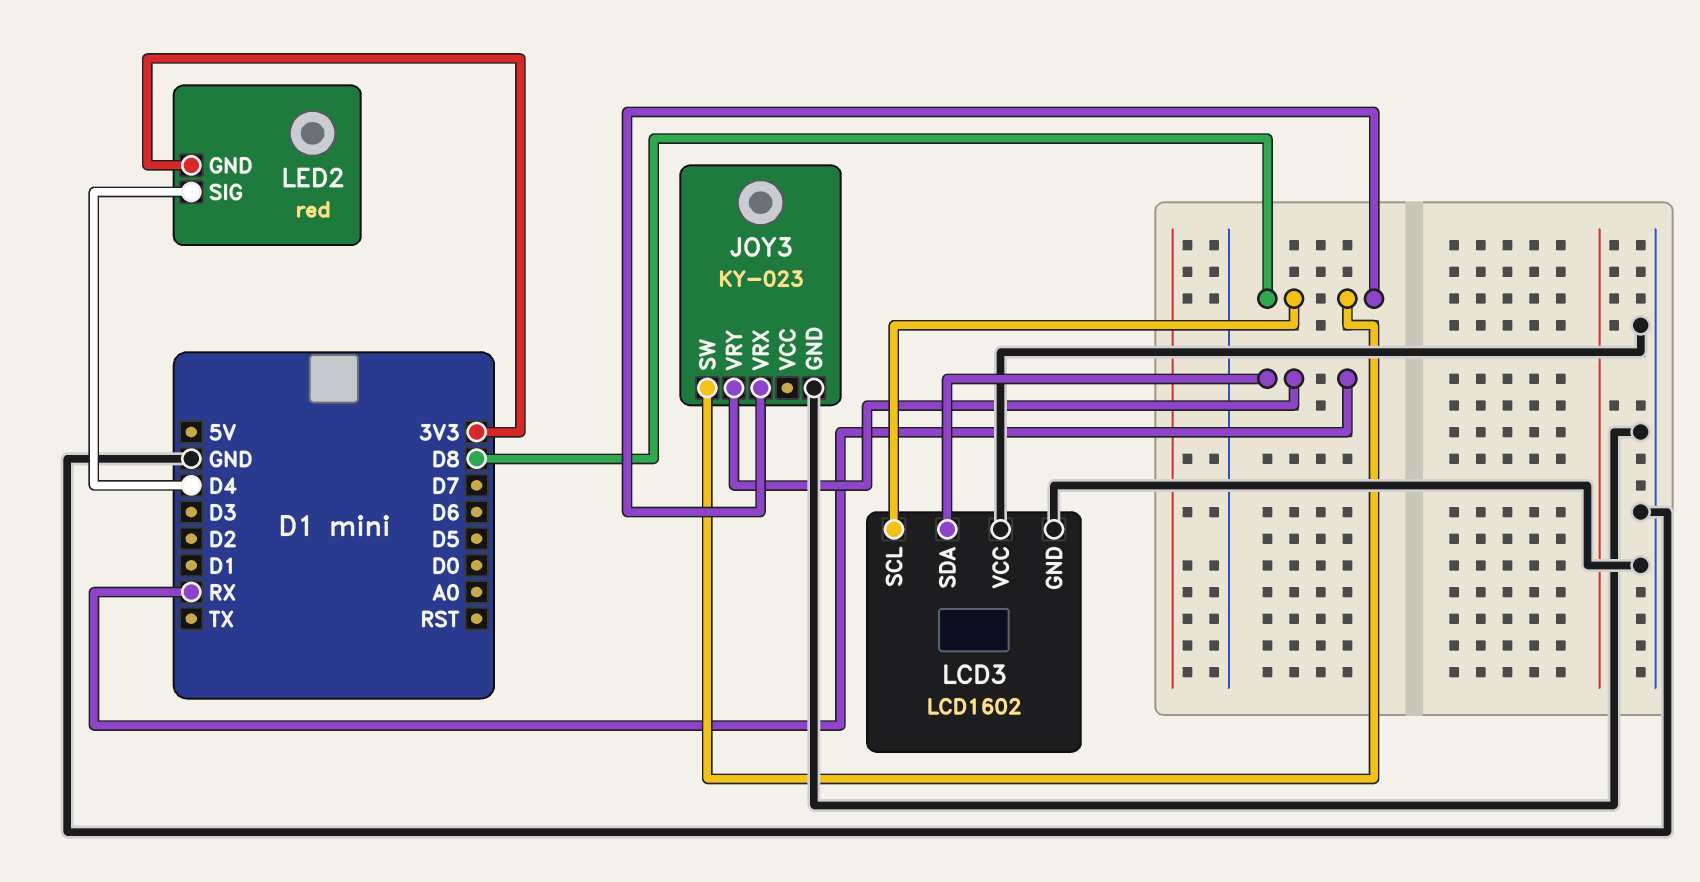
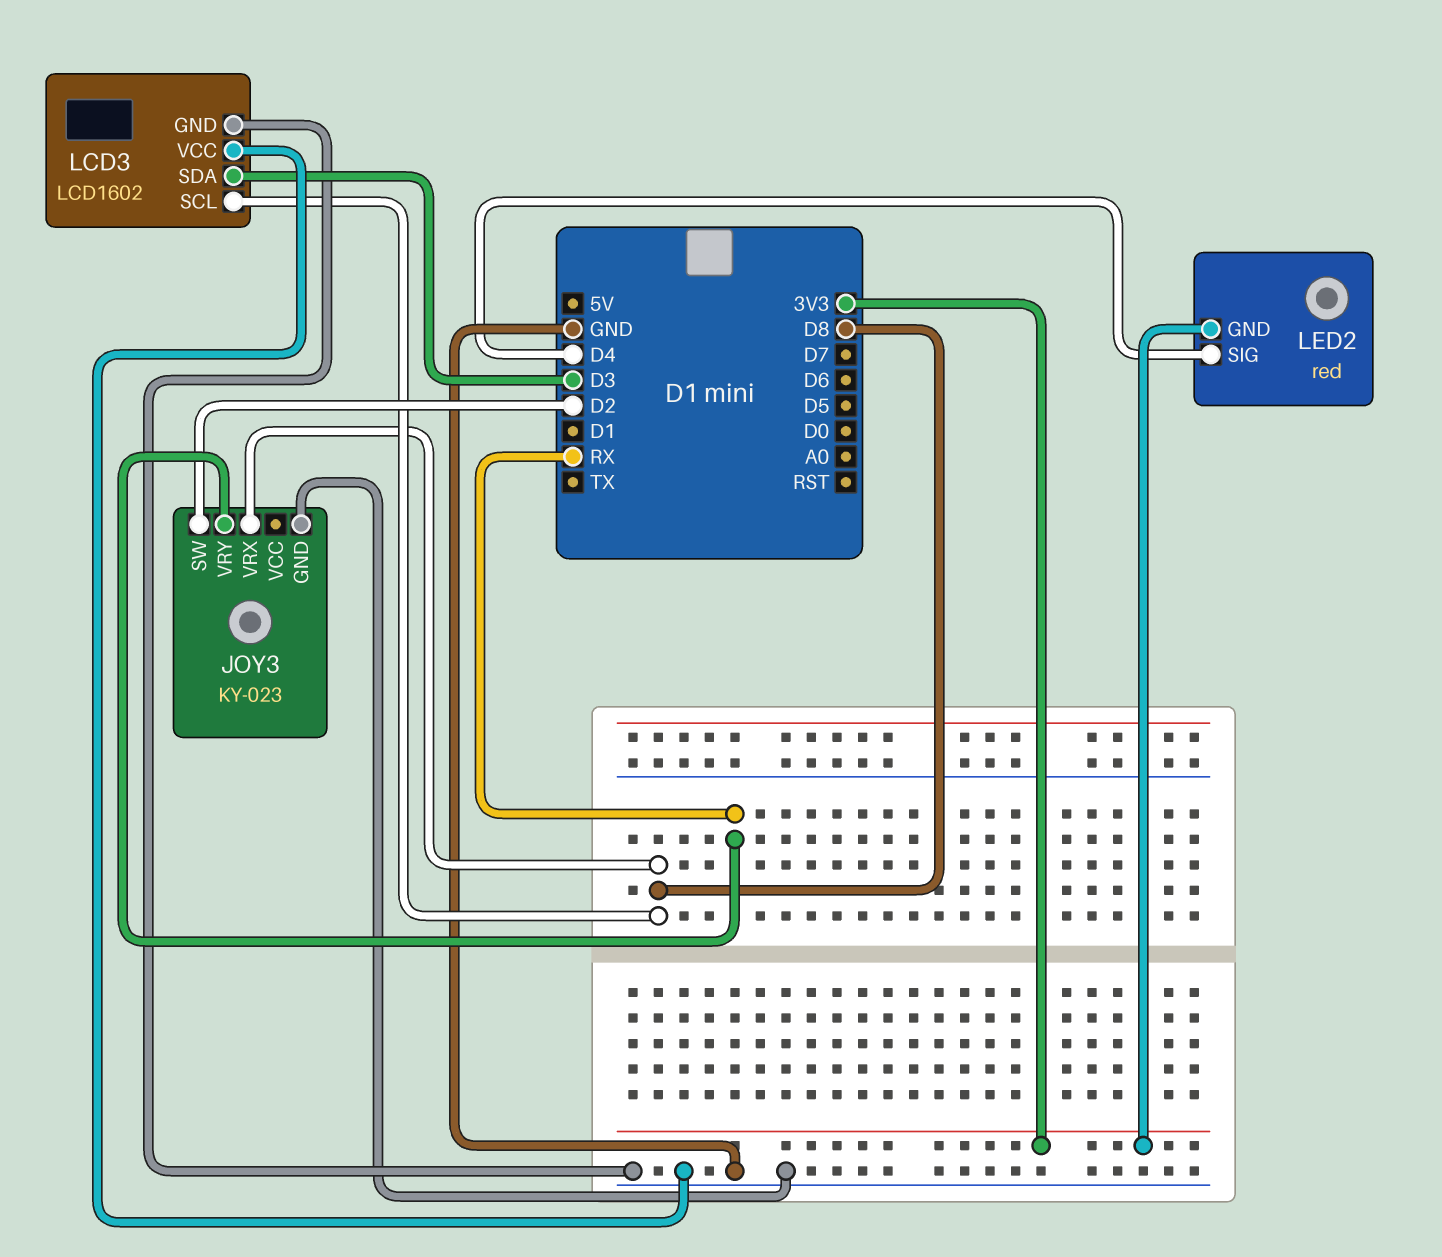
JOY3 pin SW: D8 -> D2
LCD3 pin SDA: RX -> D3

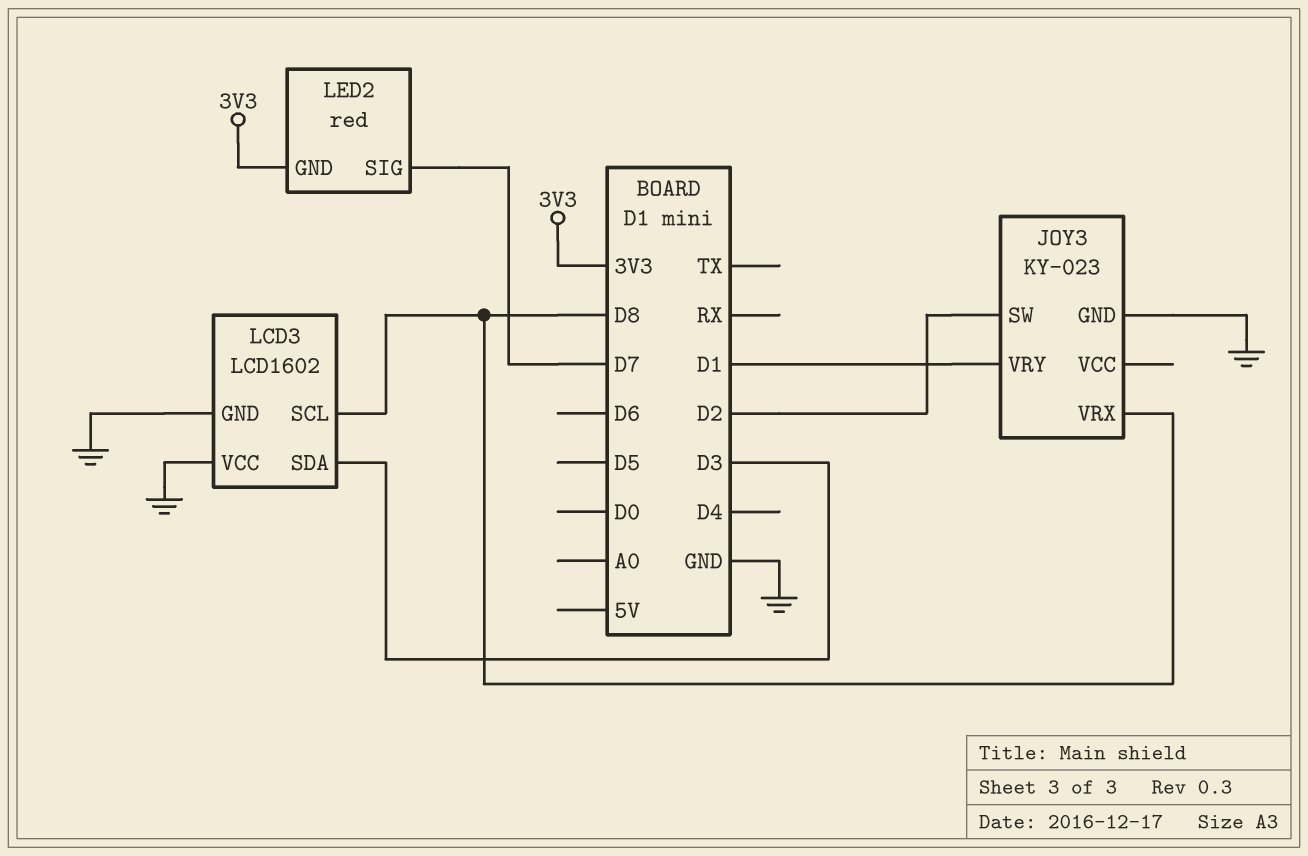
JOY3 pin VRY: RX -> D1
LED2 pin SIG: D4 -> D7

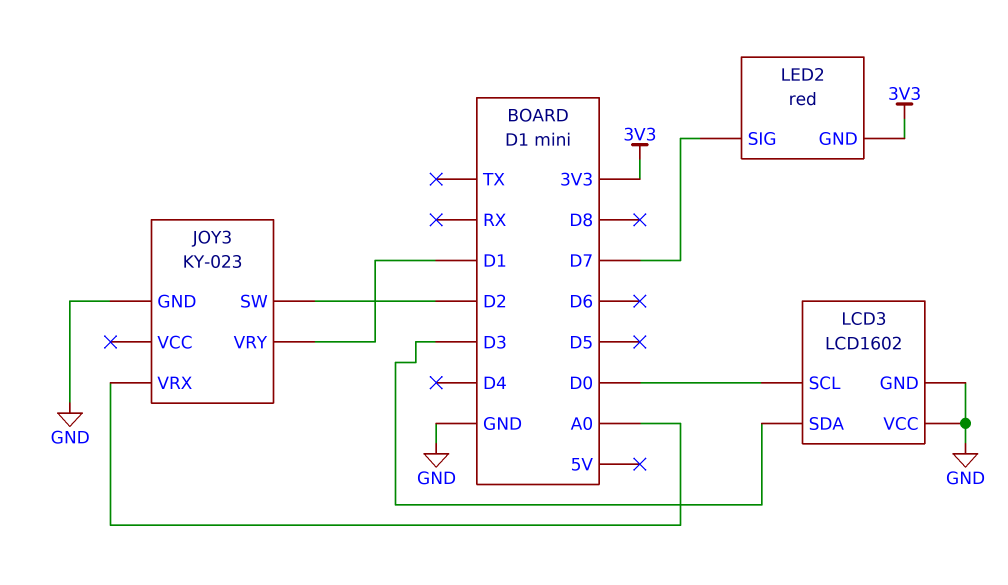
JOY3 pin VRX: D8 -> A0
LCD3 pin SCL: D8 -> D0

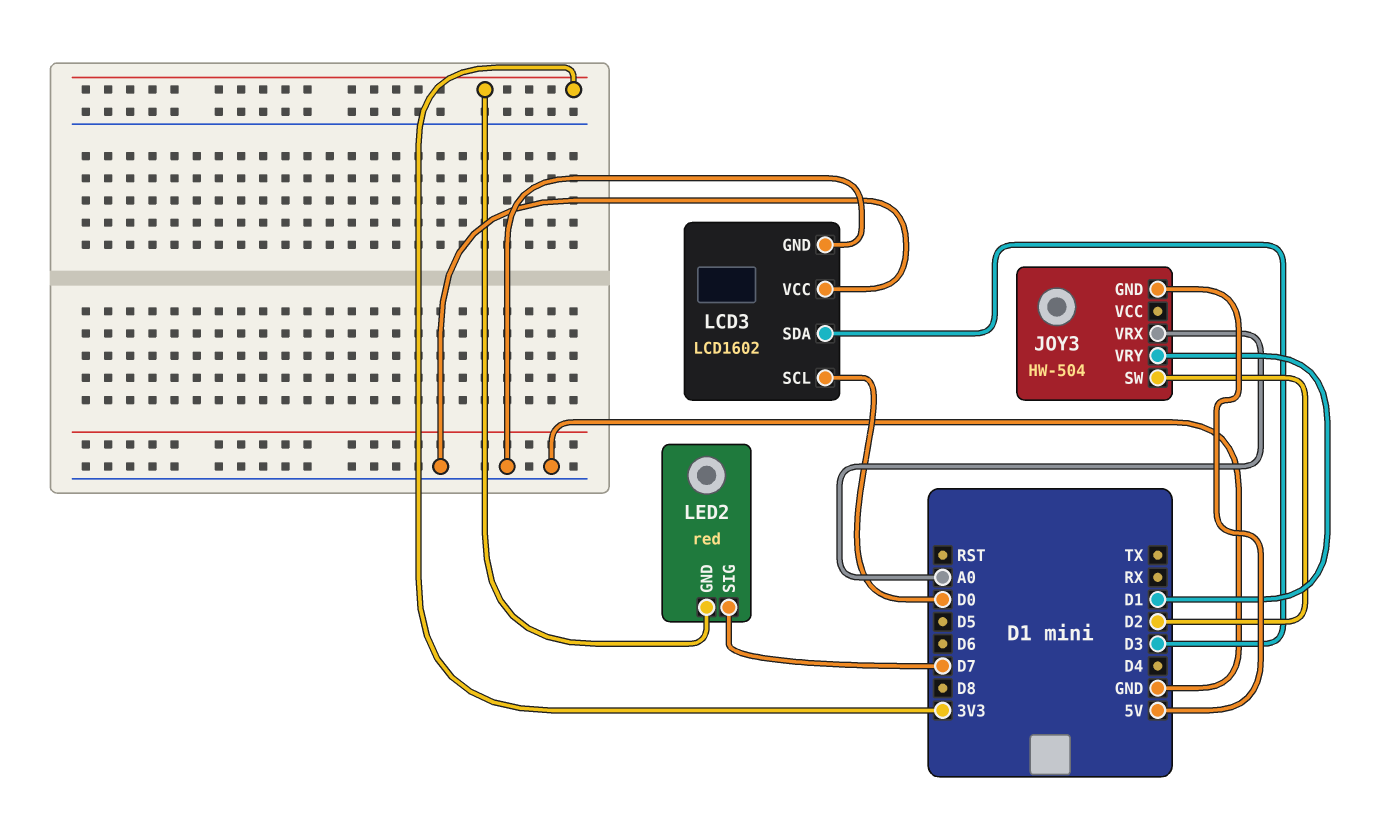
JOY3: KY-023 -> HW-504
JOY3 pin GND: GND -> 5V

